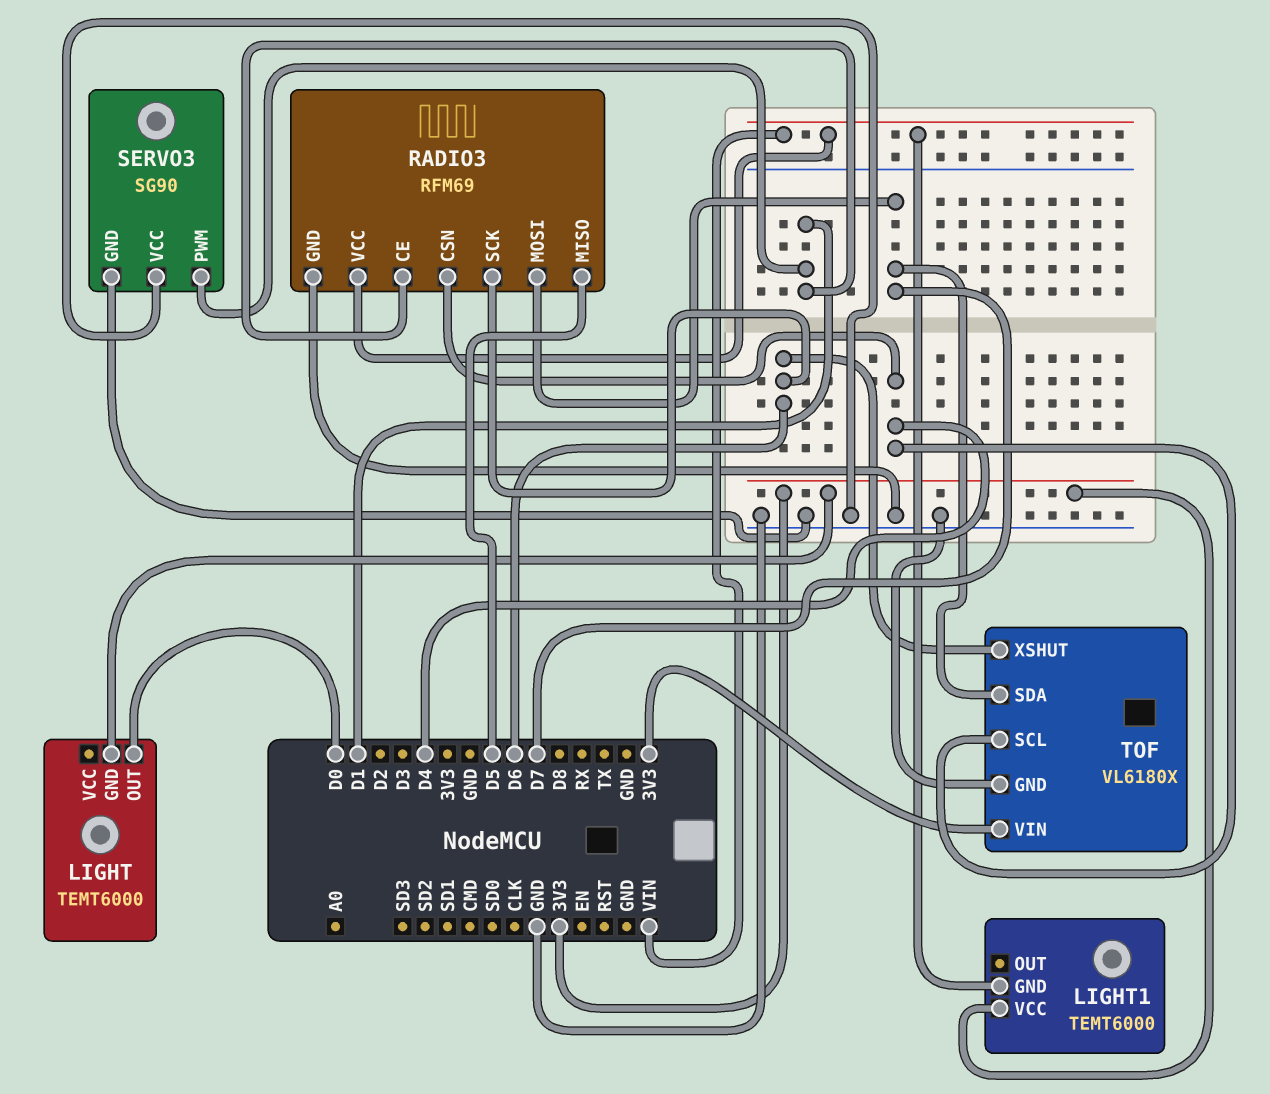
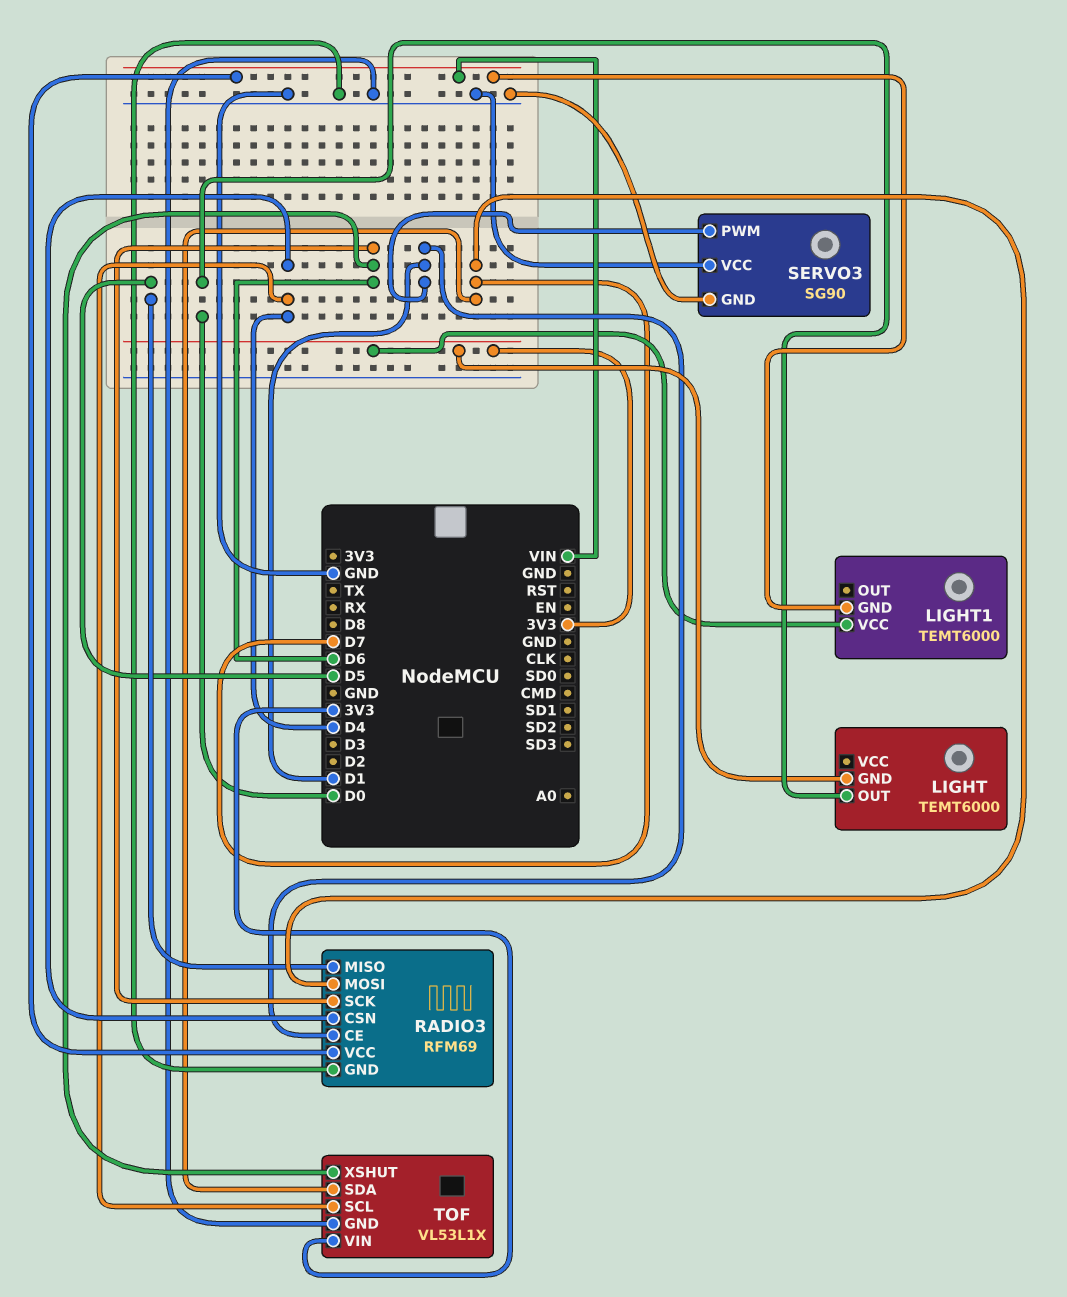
TOF: VL6180X -> VL53L1X

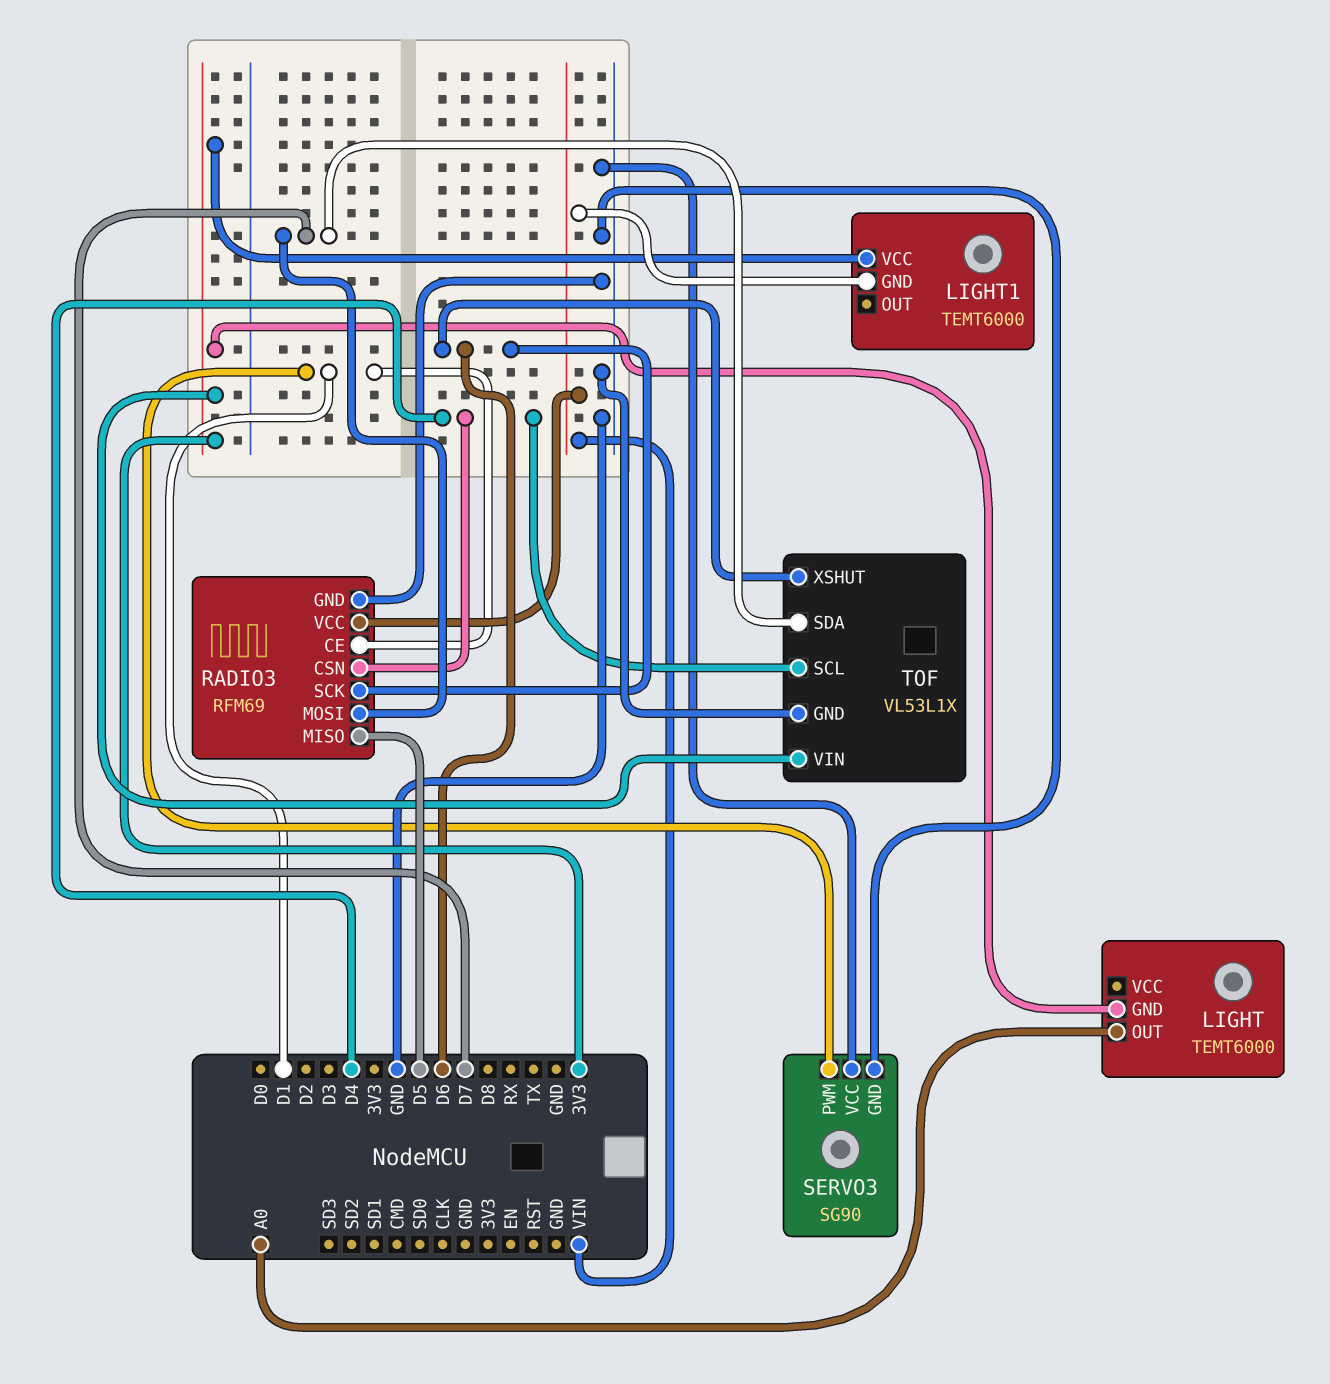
LIGHT pin OUT: D0 -> A0

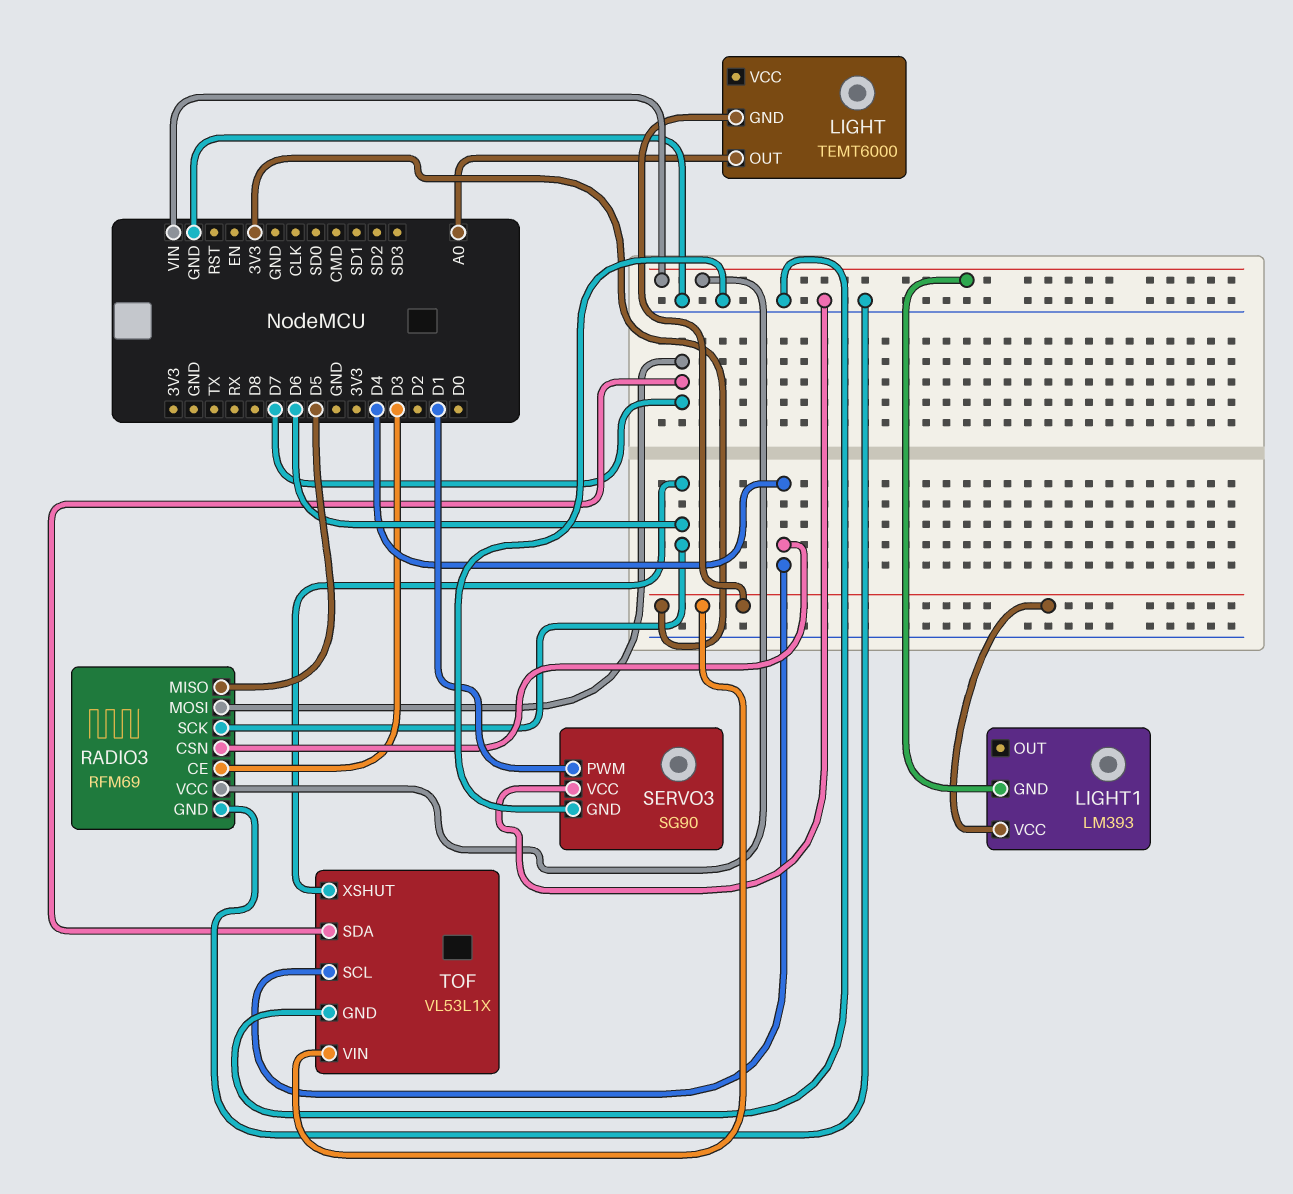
LIGHT1: TEMT6000 -> LM393
RADIO3 pin CE: D1 -> D3

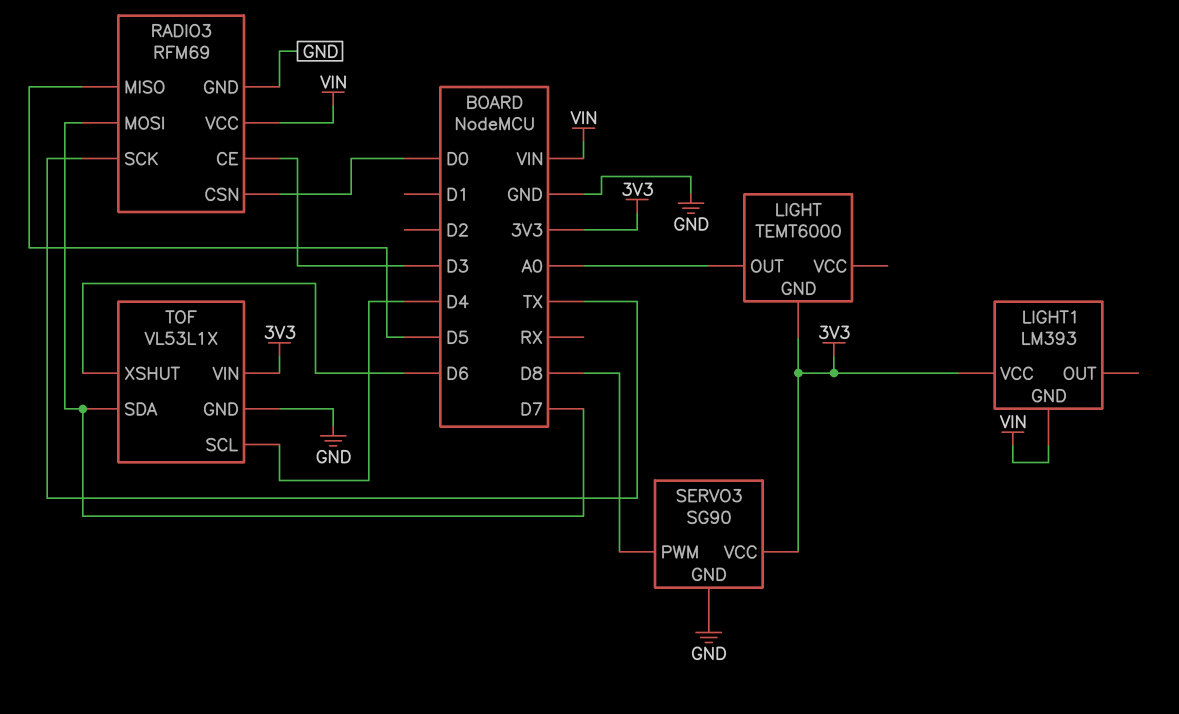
RADIO3 pin CSN: D4 -> D0
RADIO3 pin SCK: D6 -> TX
SERVO3 pin PWM: D1 -> D8
SERVO3 pin VCC: GND -> 3V3

